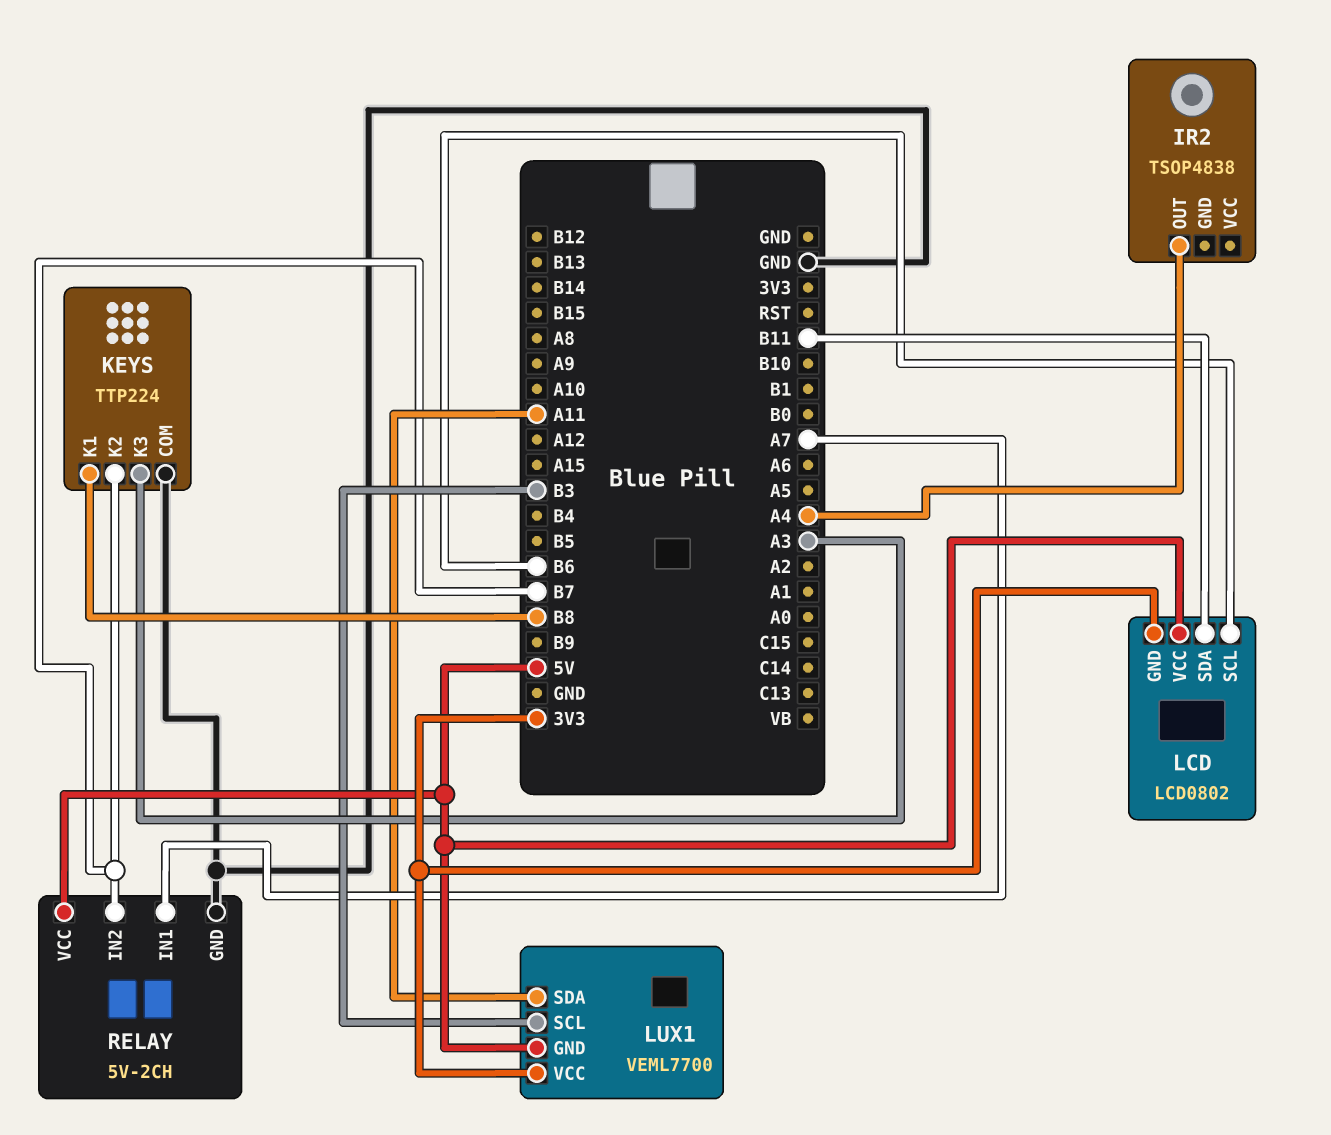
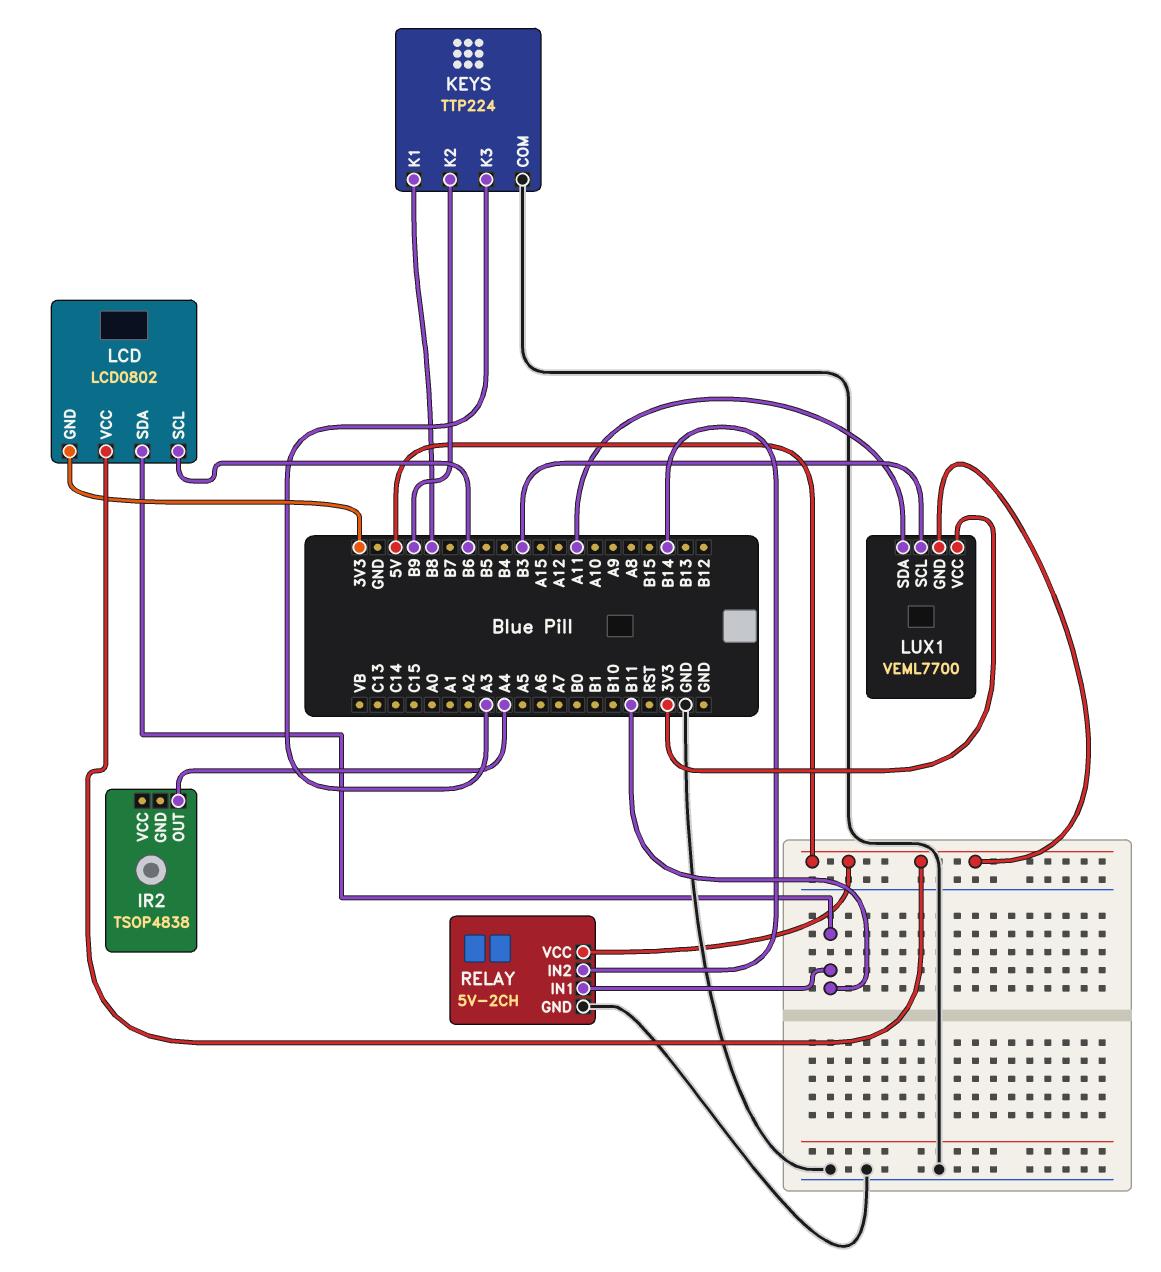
KEYS pin K2: B7 -> B9
RELAY pin IN1: A7 -> B11
RELAY pin IN2: B7 -> B14

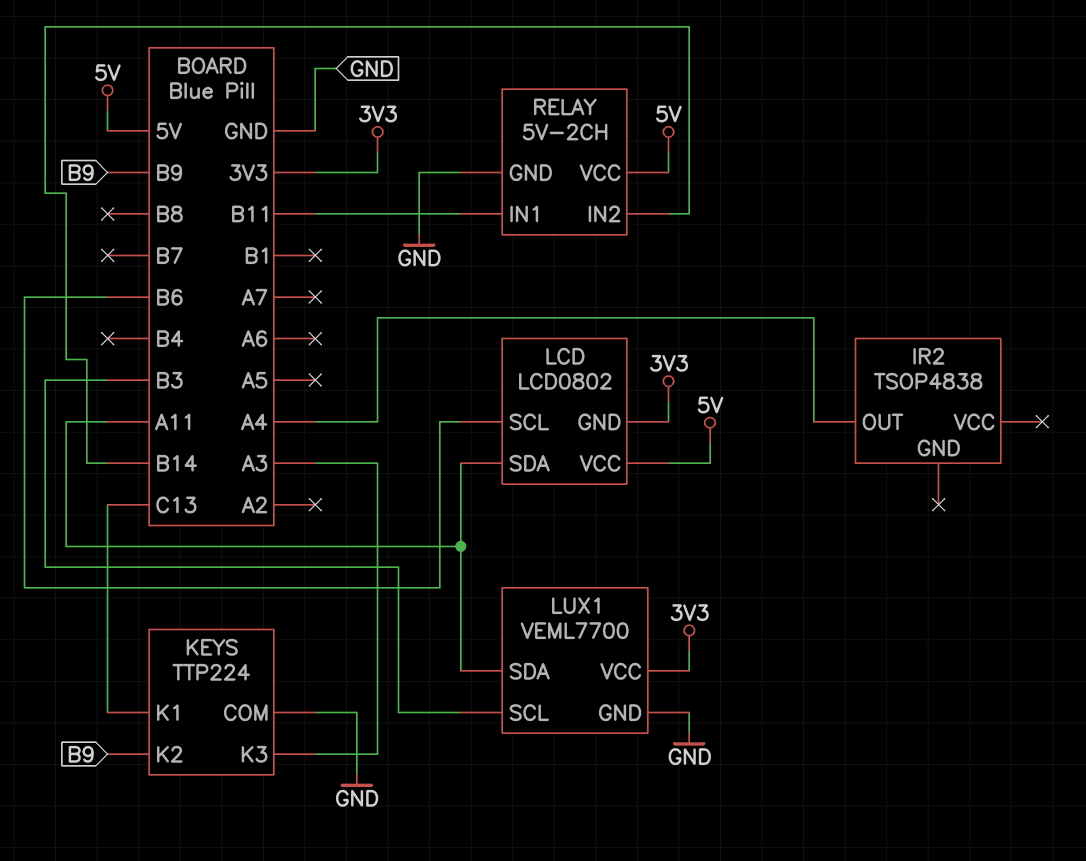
KEYS pin K1: B8 -> C13
LCD pin SDA: B11 -> A11
LUX1 pin GND: 5V -> GND

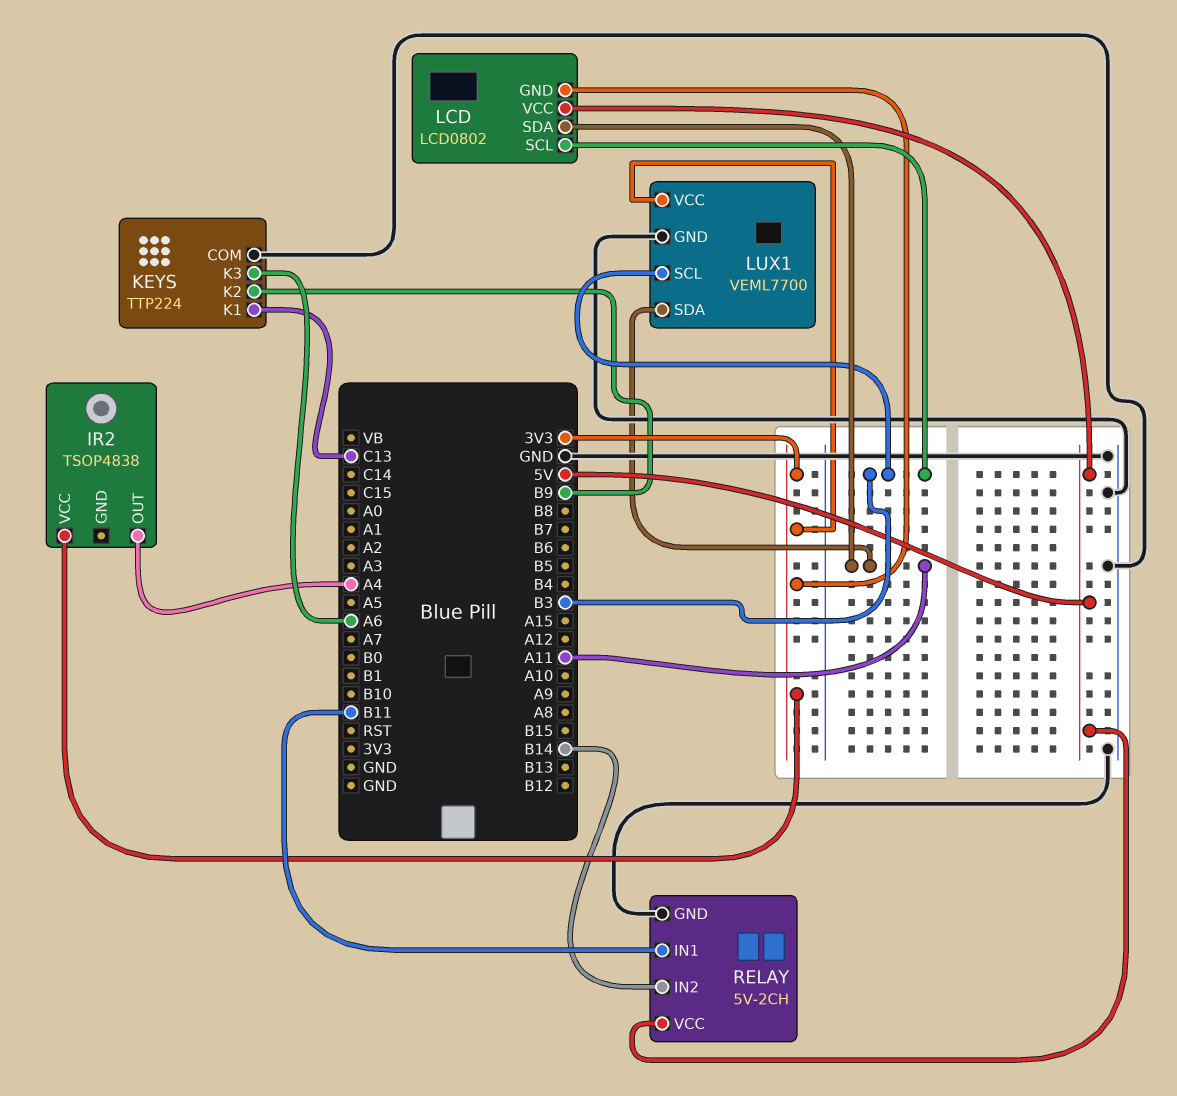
IR2 pin VCC: none -> 3V3
KEYS pin K3: A3 -> A6
LCD pin SCL: B6 -> B3

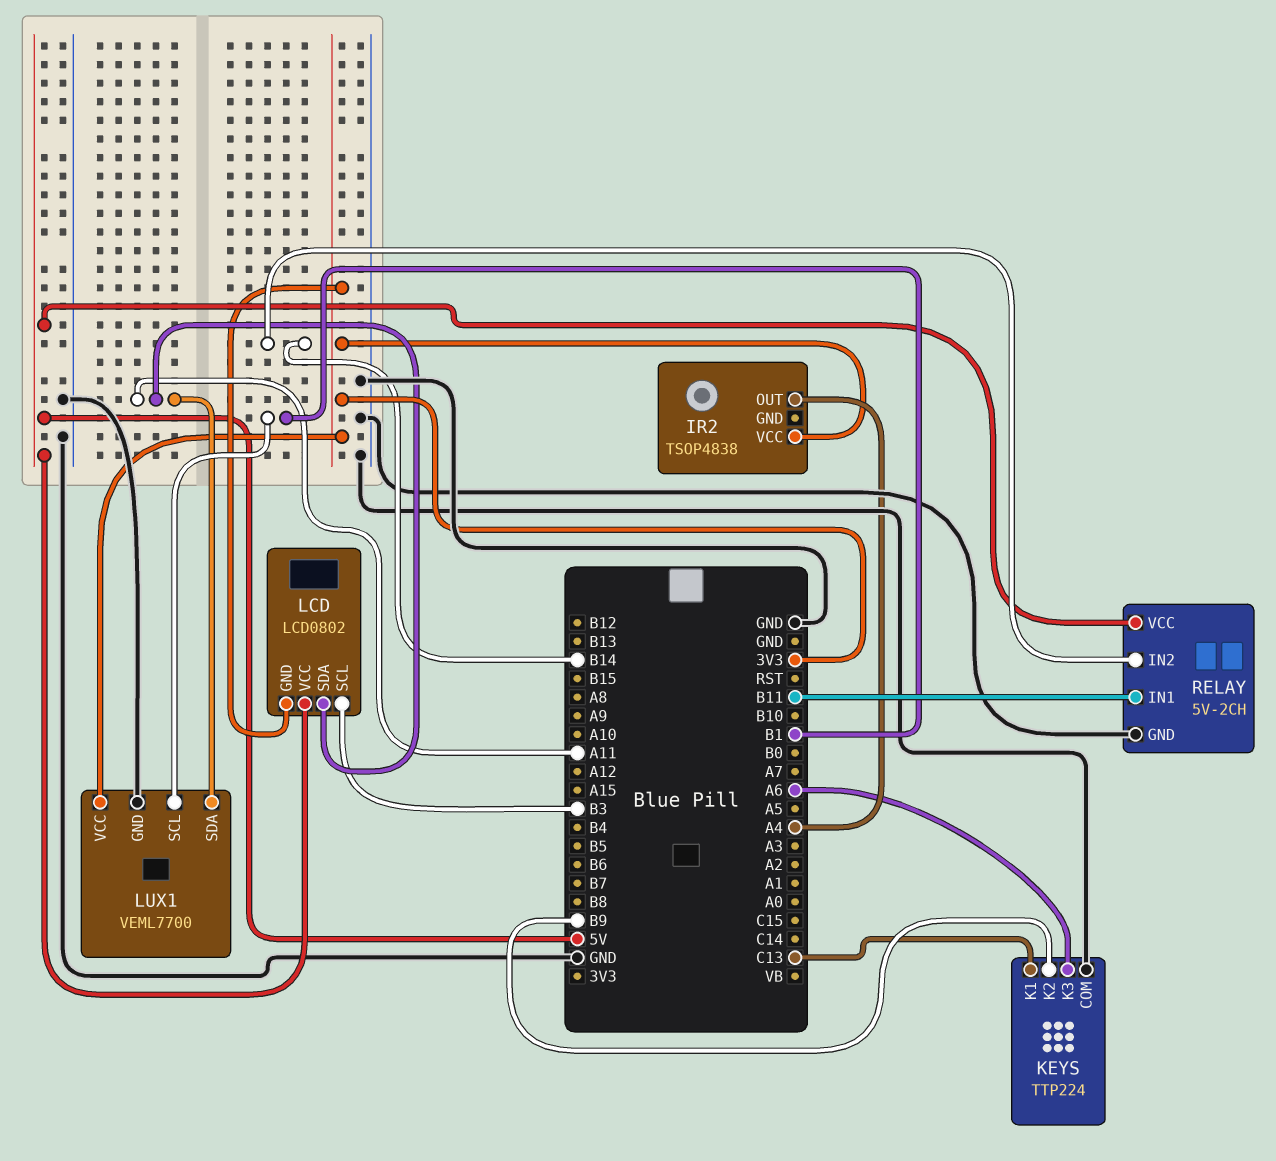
LUX1 pin SCL: B3 -> B1

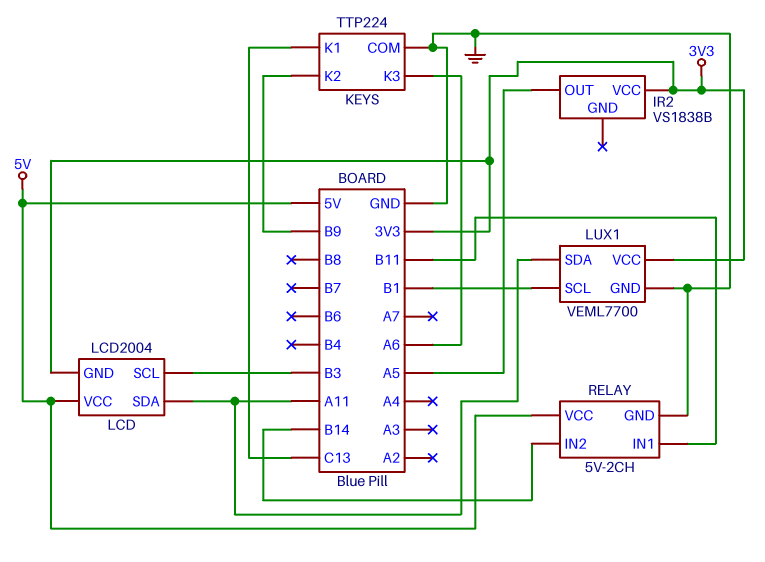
IR2: TSOP4838 -> VS1838B
IR2 pin OUT: A4 -> A5
LCD: LCD0802 -> LCD2004

